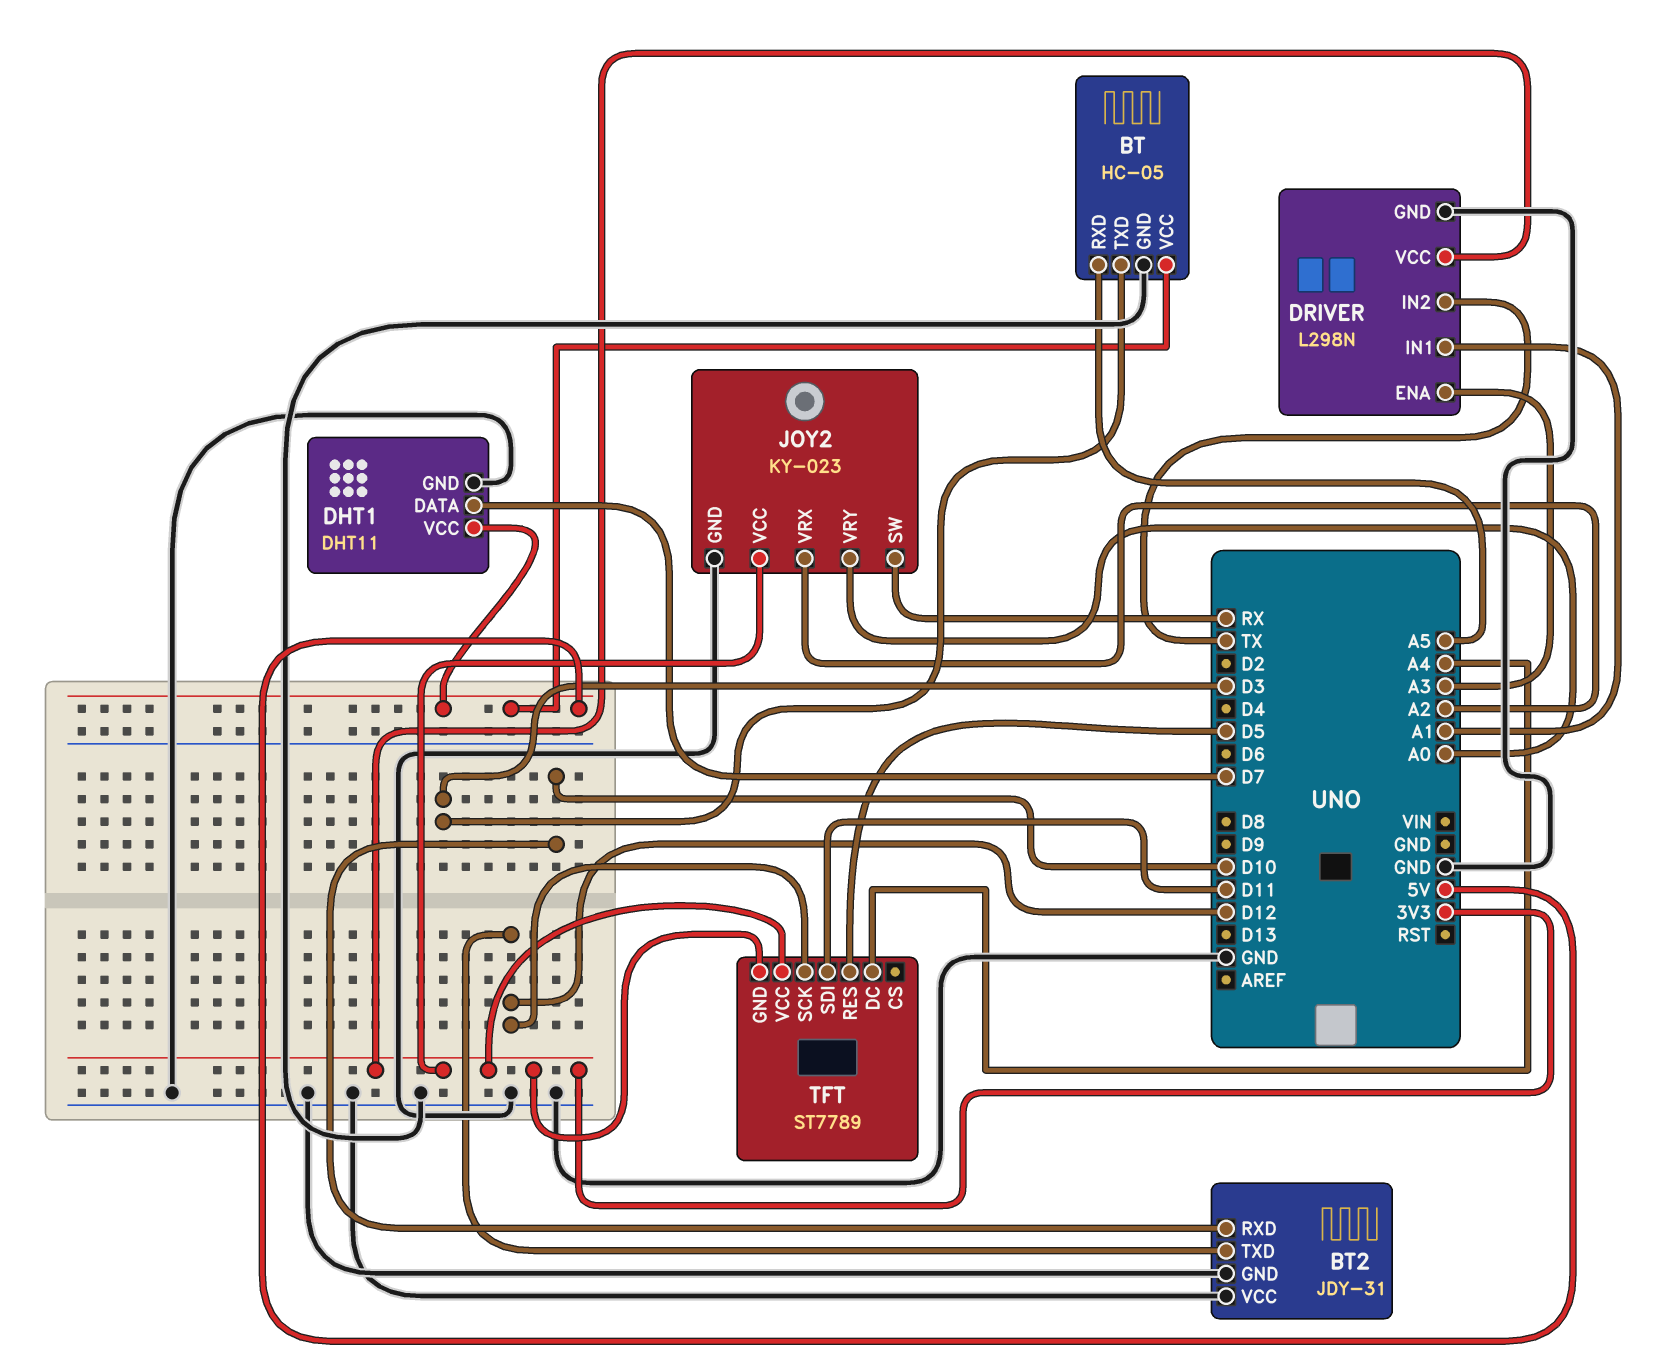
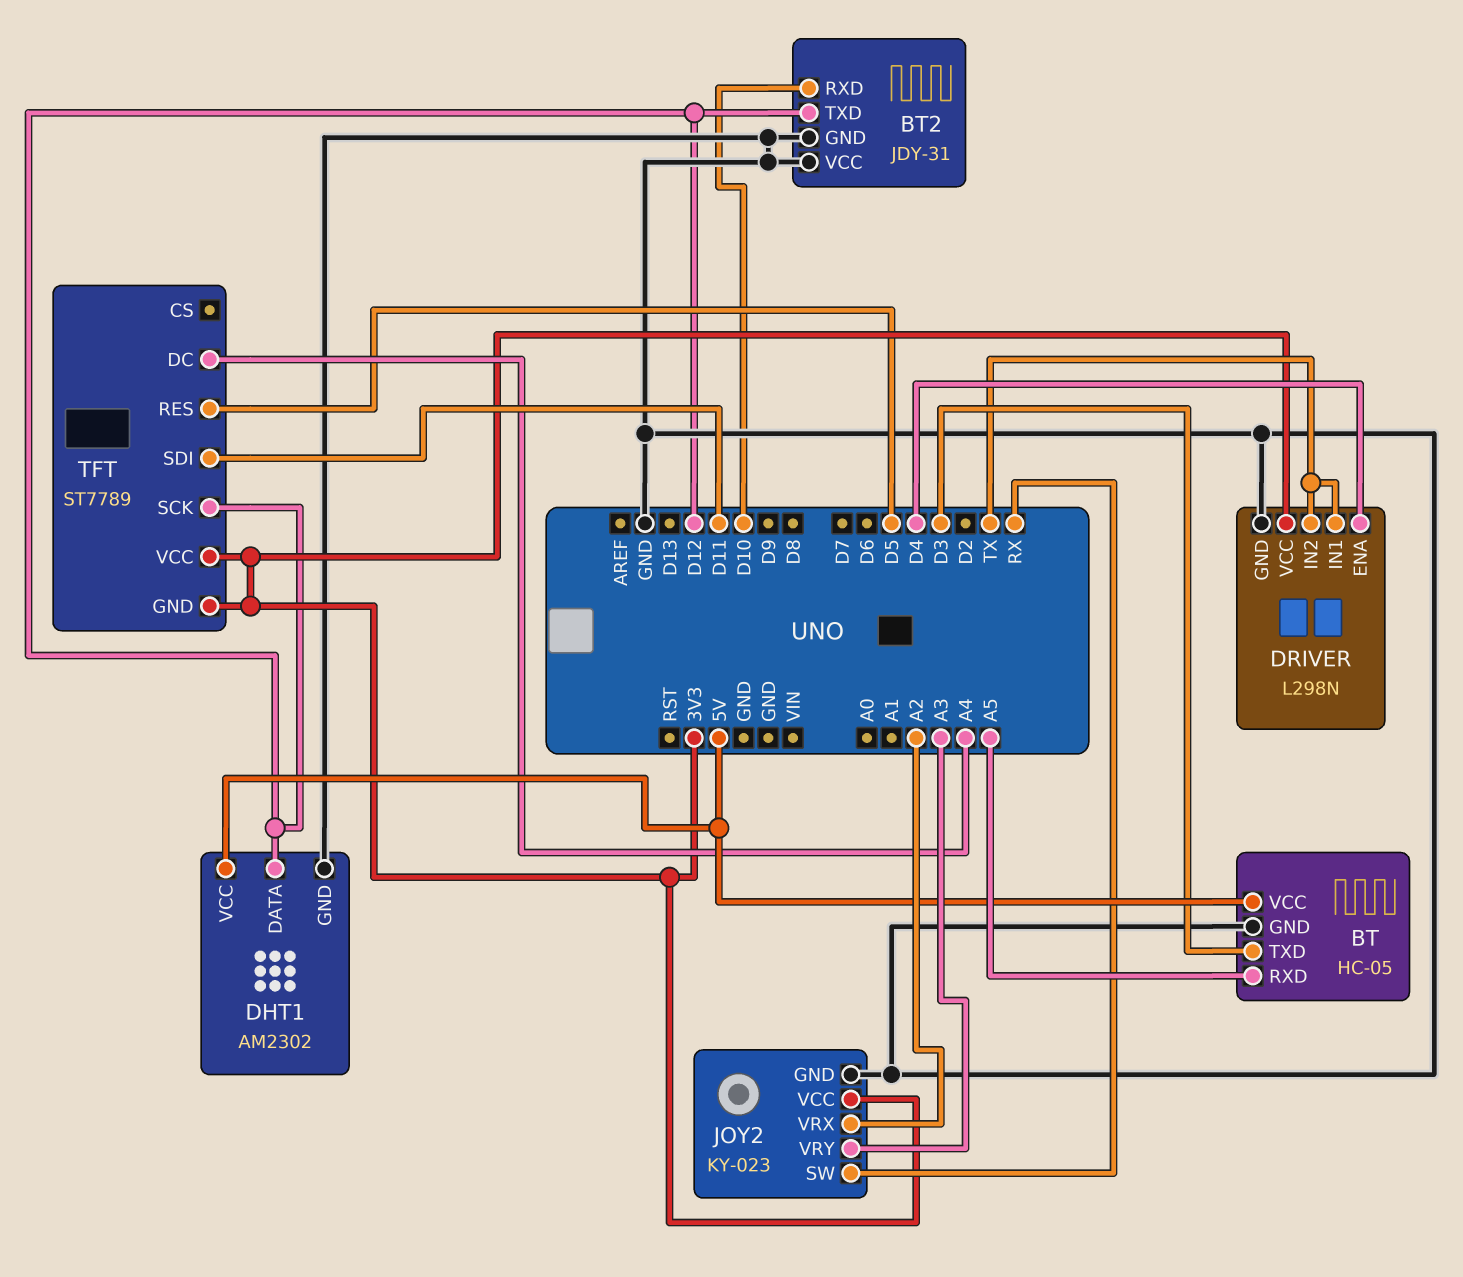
DHT1: DHT11 -> AM2302
DHT1 pin DATA: D7 -> D12
DRIVER pin ENA: A3 -> D4
DRIVER pin IN1: A1 -> TX
JOY2 pin VRY: A0 -> A3

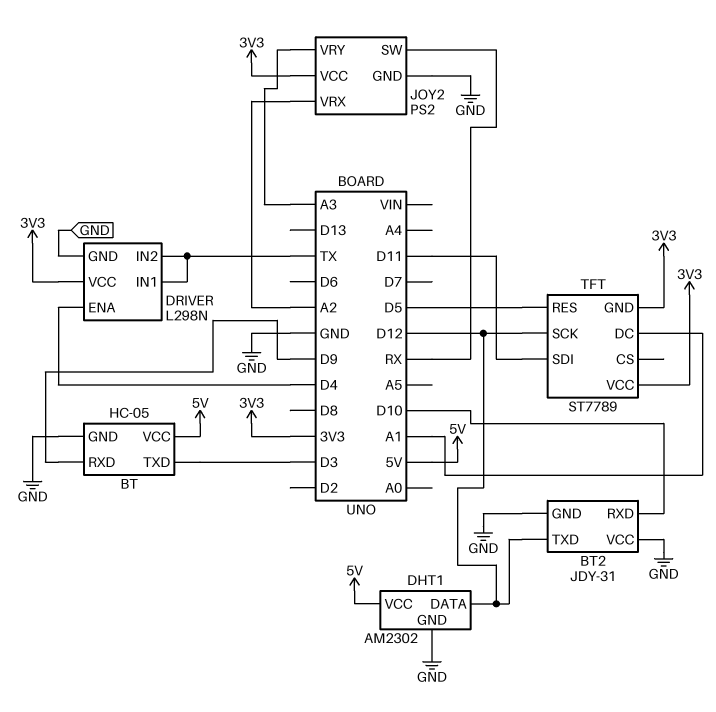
BT pin RXD: A5 -> D9
JOY2: KY-023 -> PS2
TFT pin DC: A4 -> A1

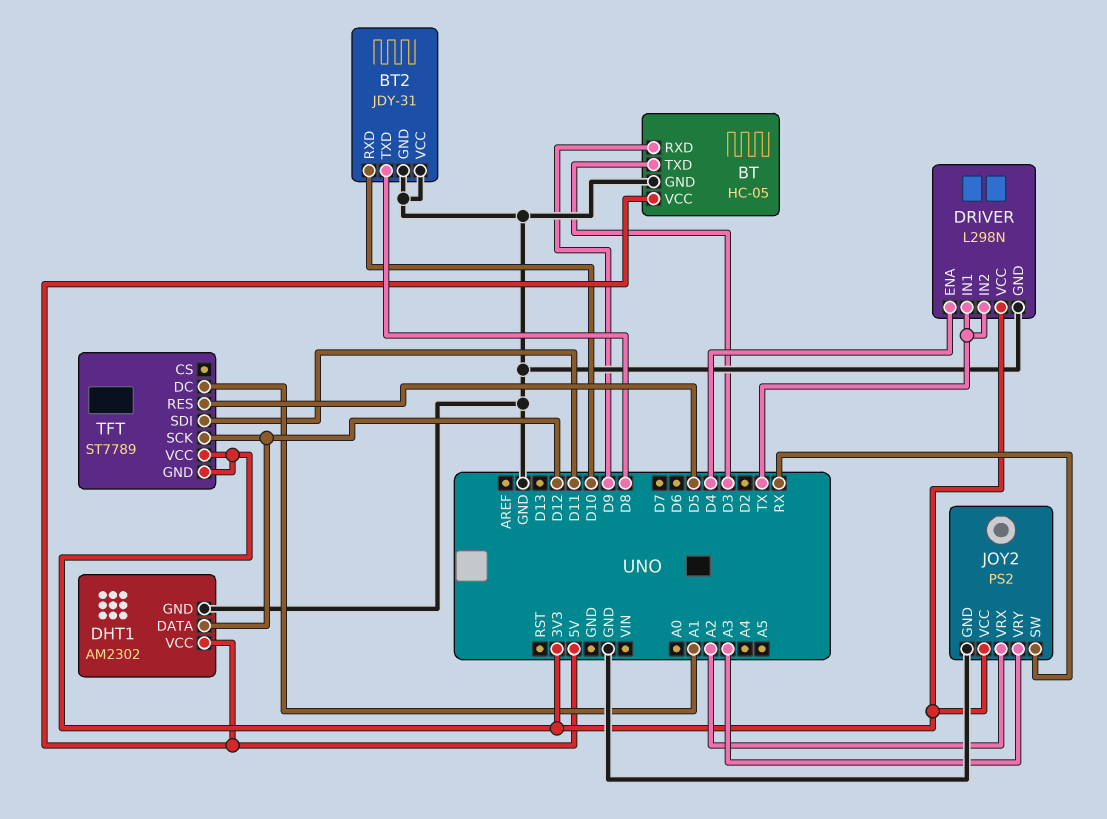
BT2 pin TXD: D12 -> D8

